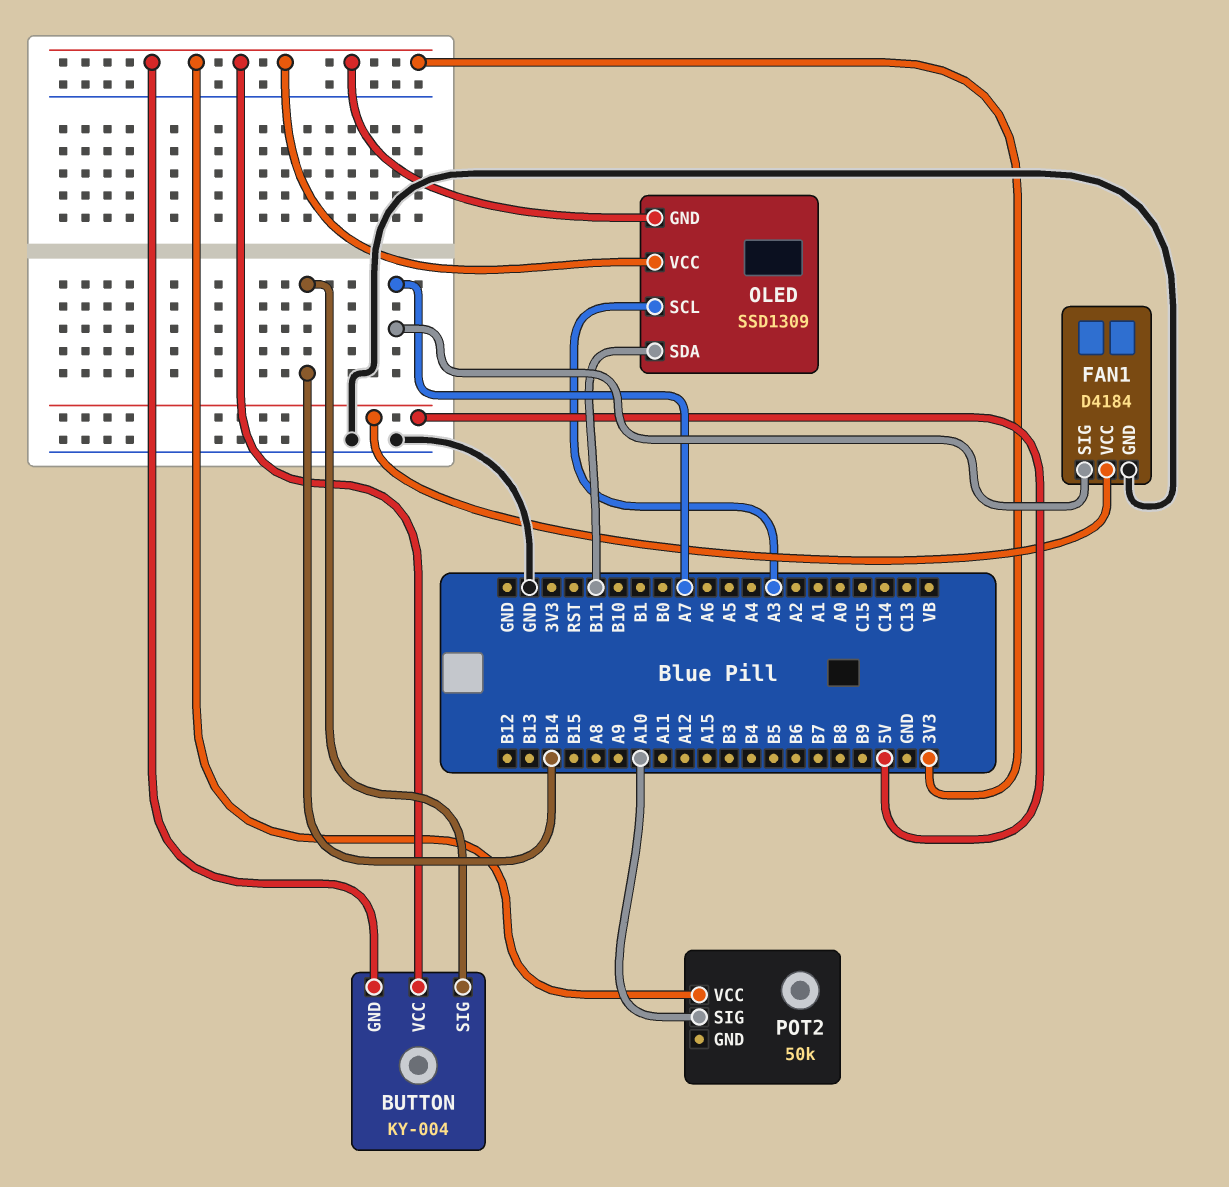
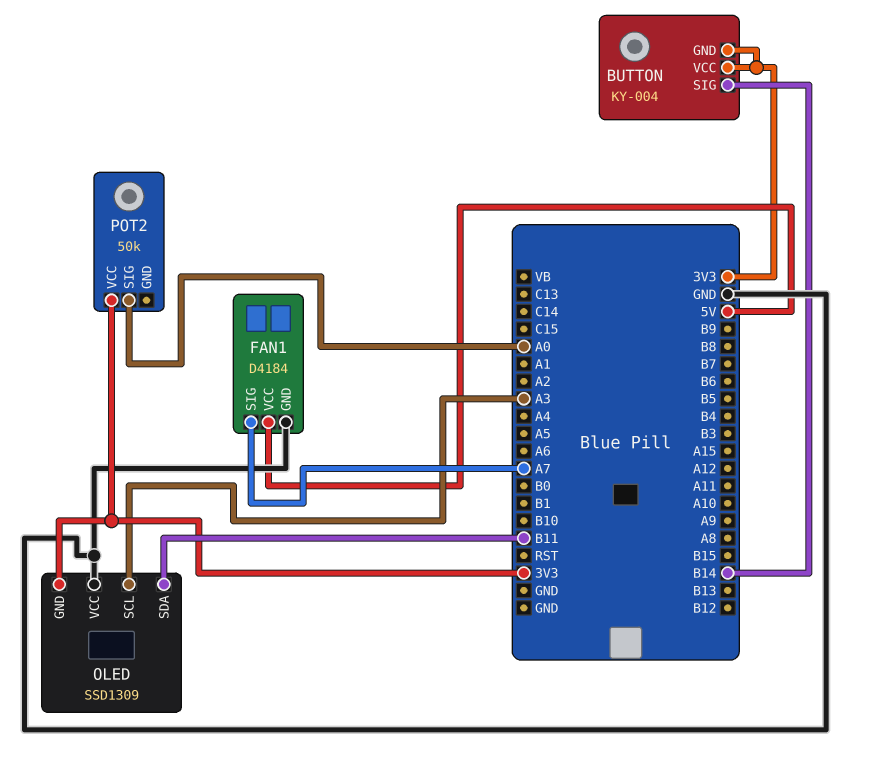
OLED pin VCC: 3V3 -> GND
POT2 pin SIG: A10 -> A0

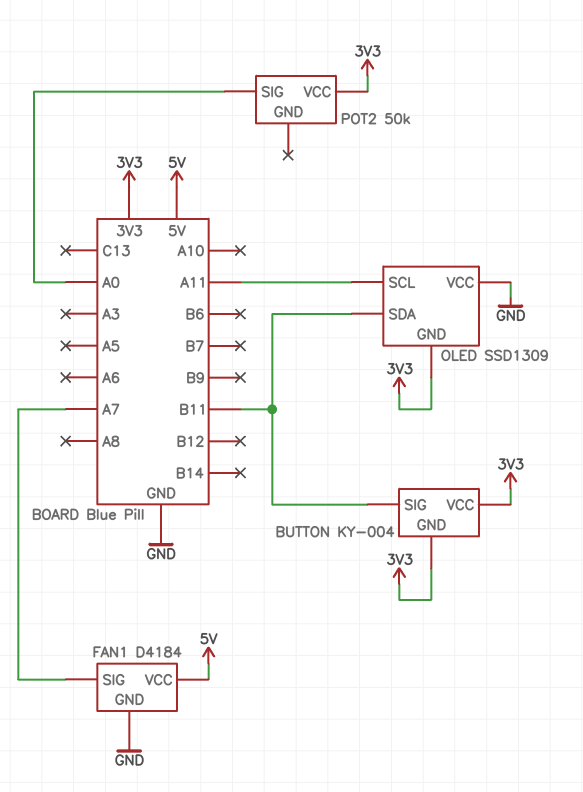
BUTTON pin SIG: B14 -> B11
OLED pin SCL: A3 -> A11

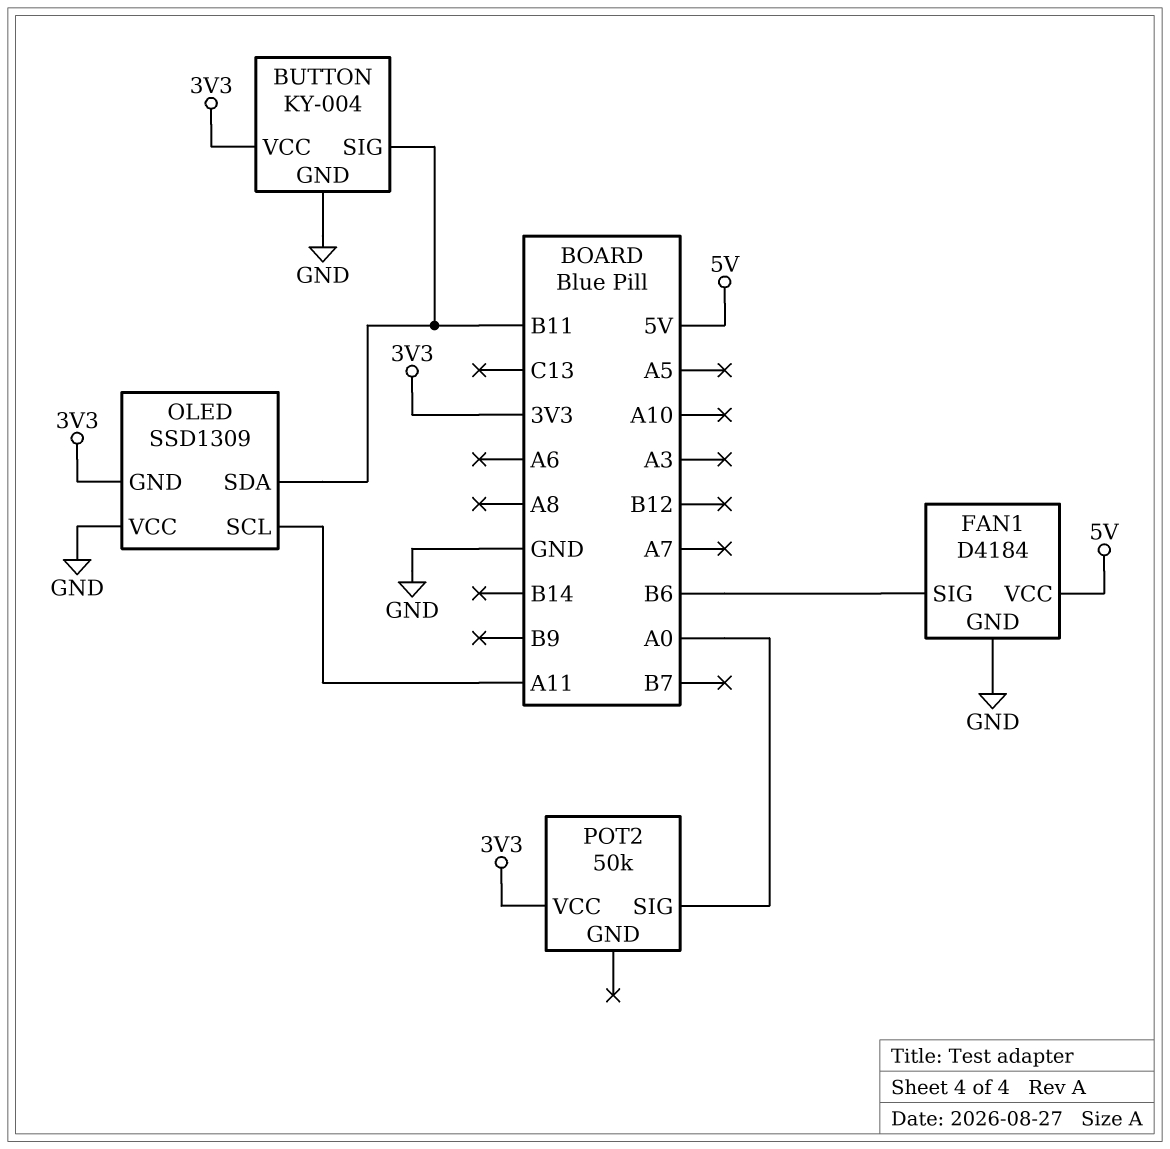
BUTTON pin GND: 3V3 -> GND
FAN1 pin SIG: A7 -> B6

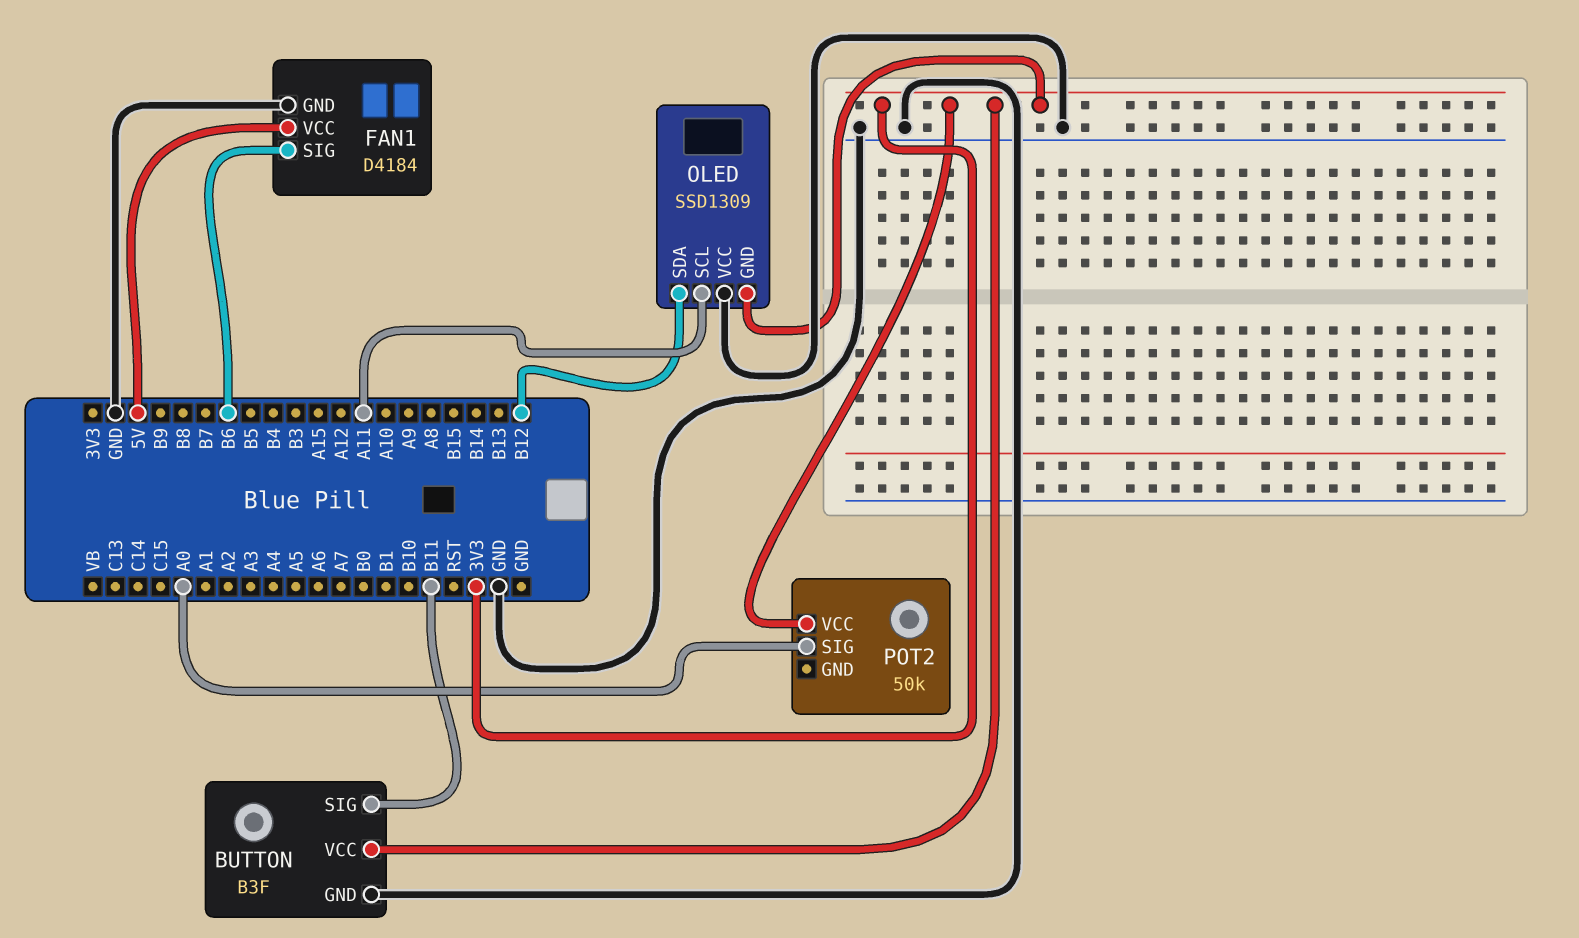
BUTTON: KY-004 -> B3F
OLED pin SDA: B11 -> B12

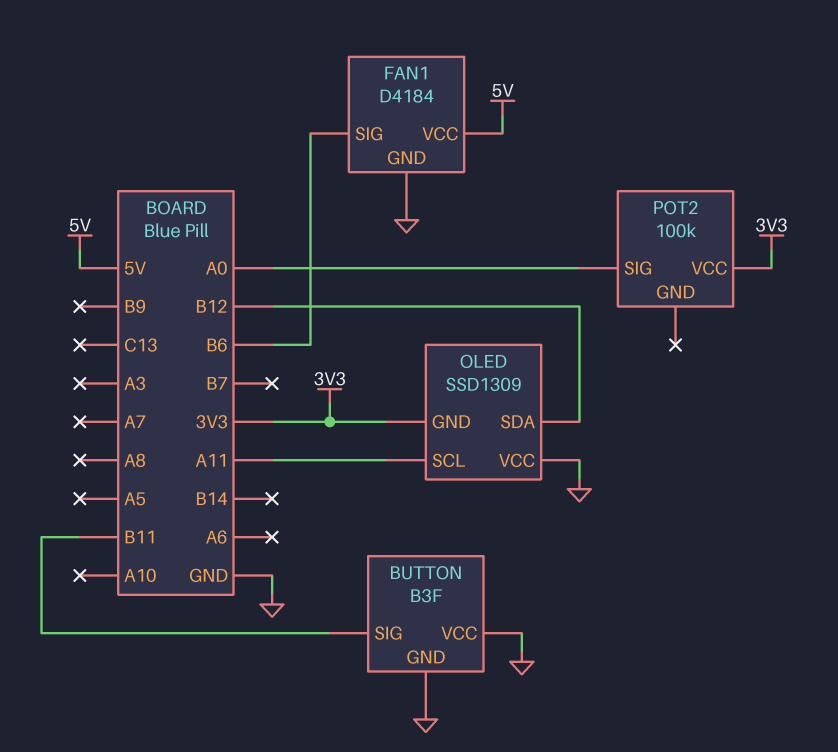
BUTTON pin VCC: 3V3 -> GND
POT2: 50k -> 100k

